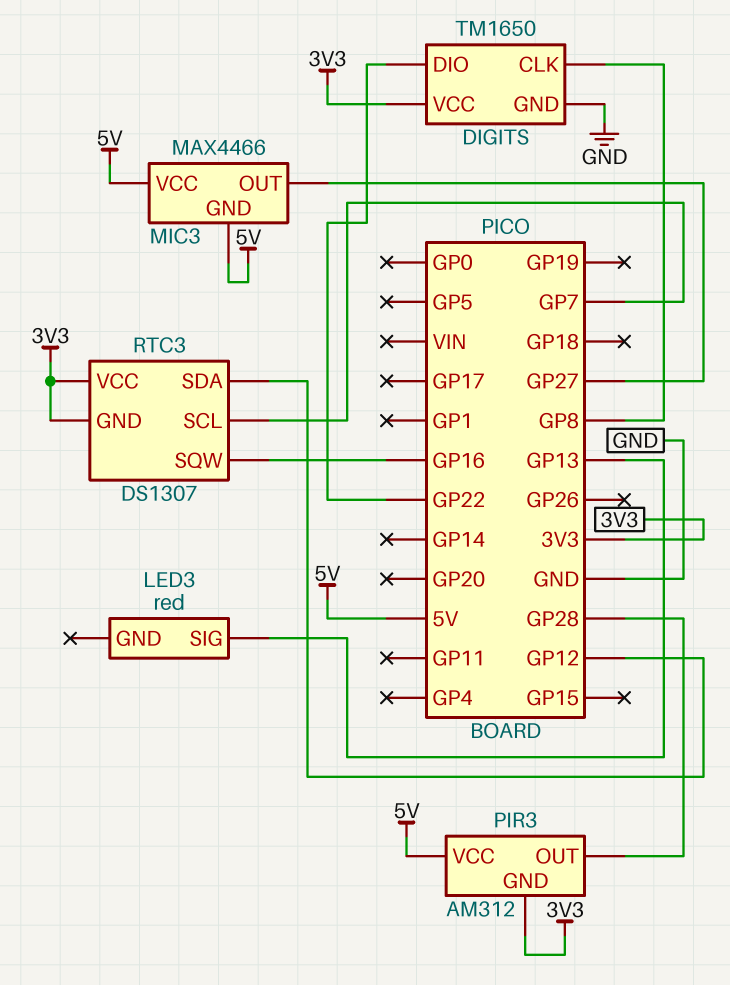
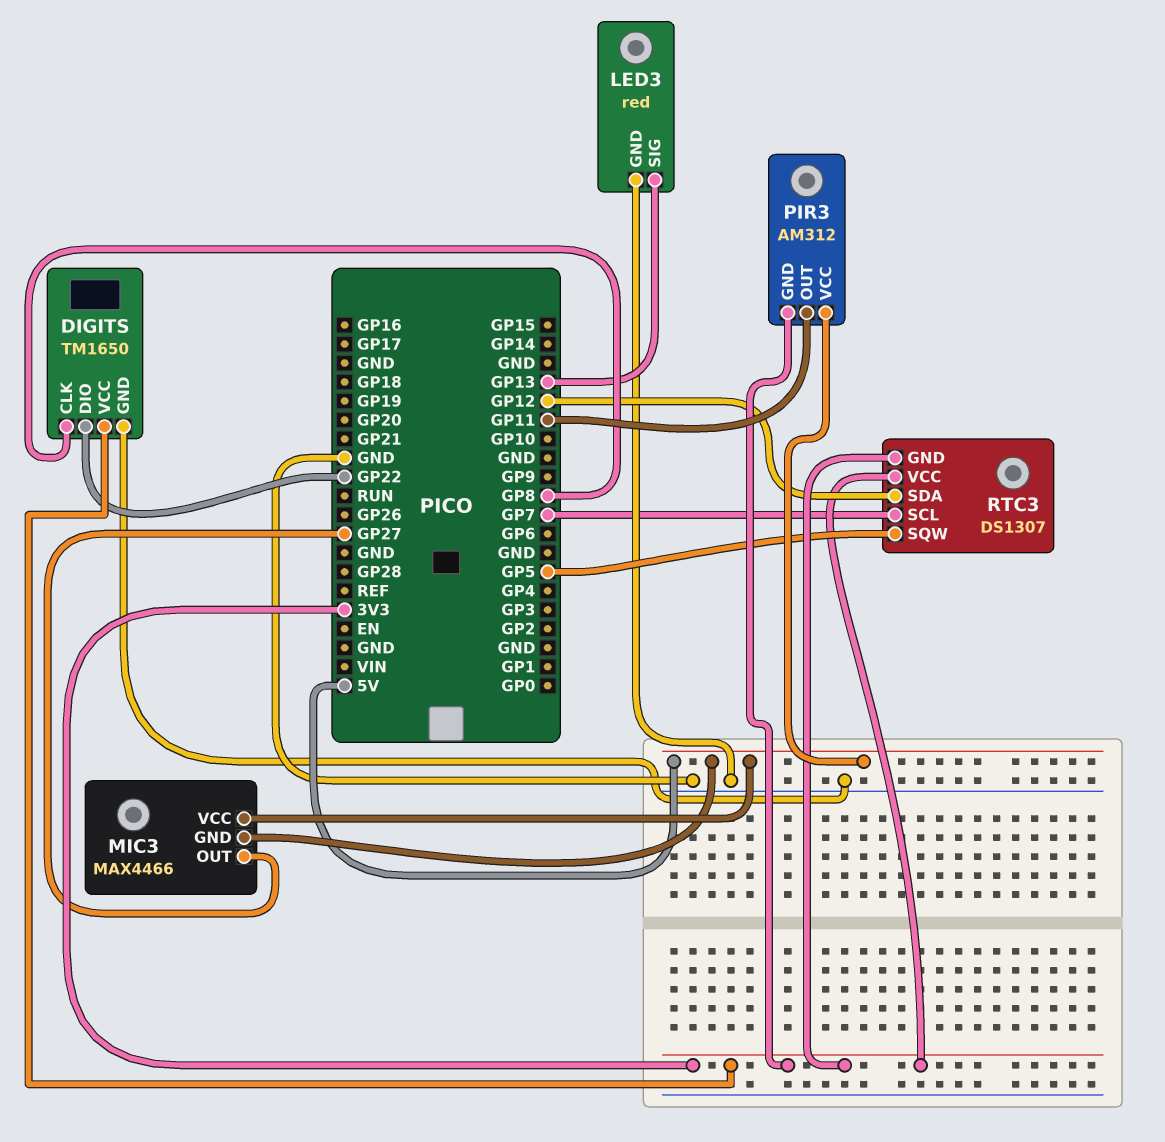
LED3 pin GND: none -> GND
PIR3 pin OUT: GP28 -> GP11
RTC3 pin SQW: GP16 -> GP5

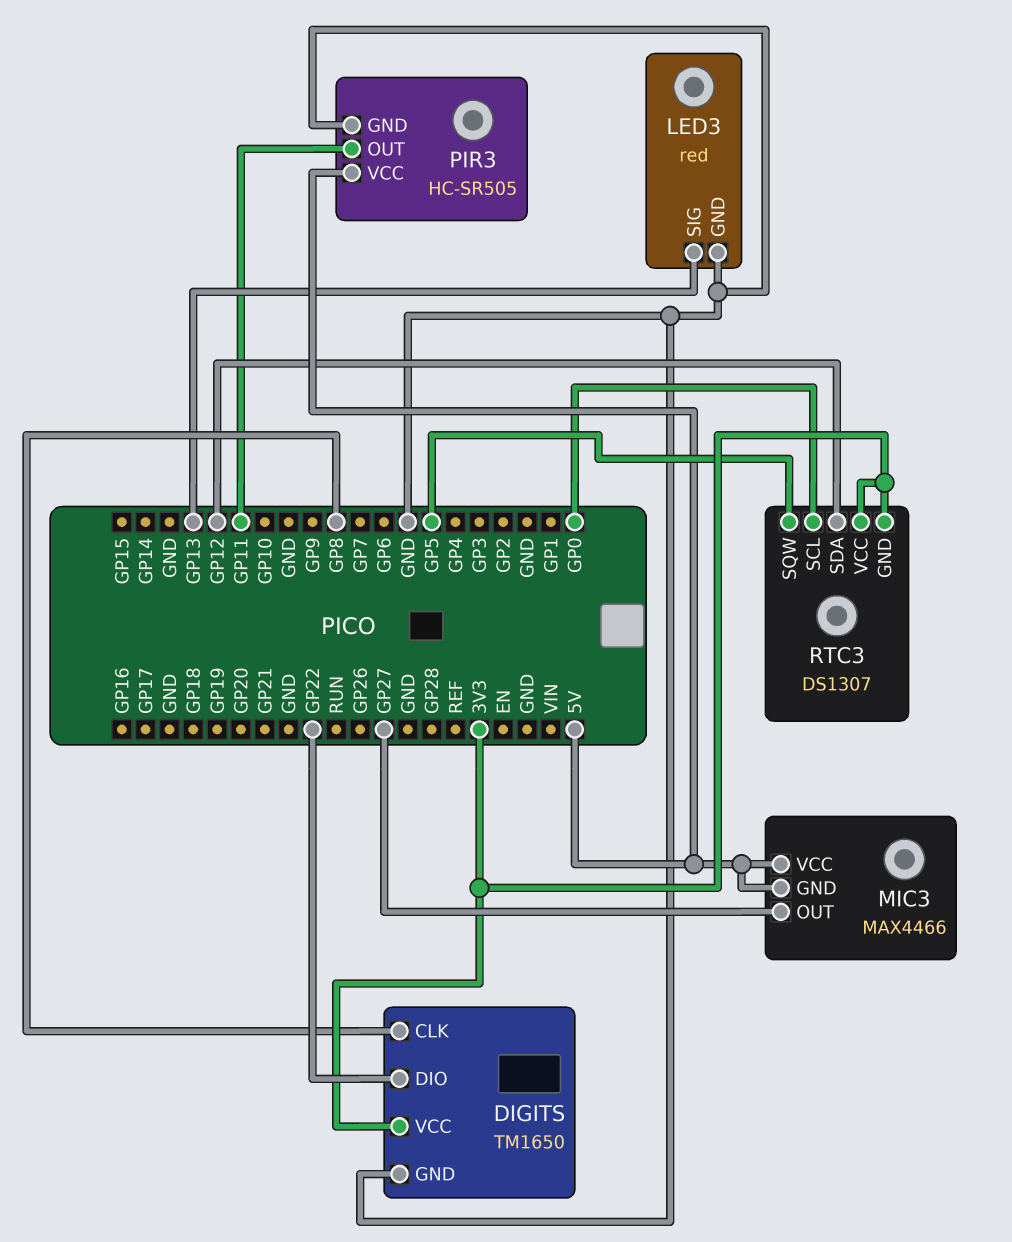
PIR3: AM312 -> HC-SR505
PIR3 pin GND: 3V3 -> GND
RTC3 pin SCL: GP7 -> GP0

